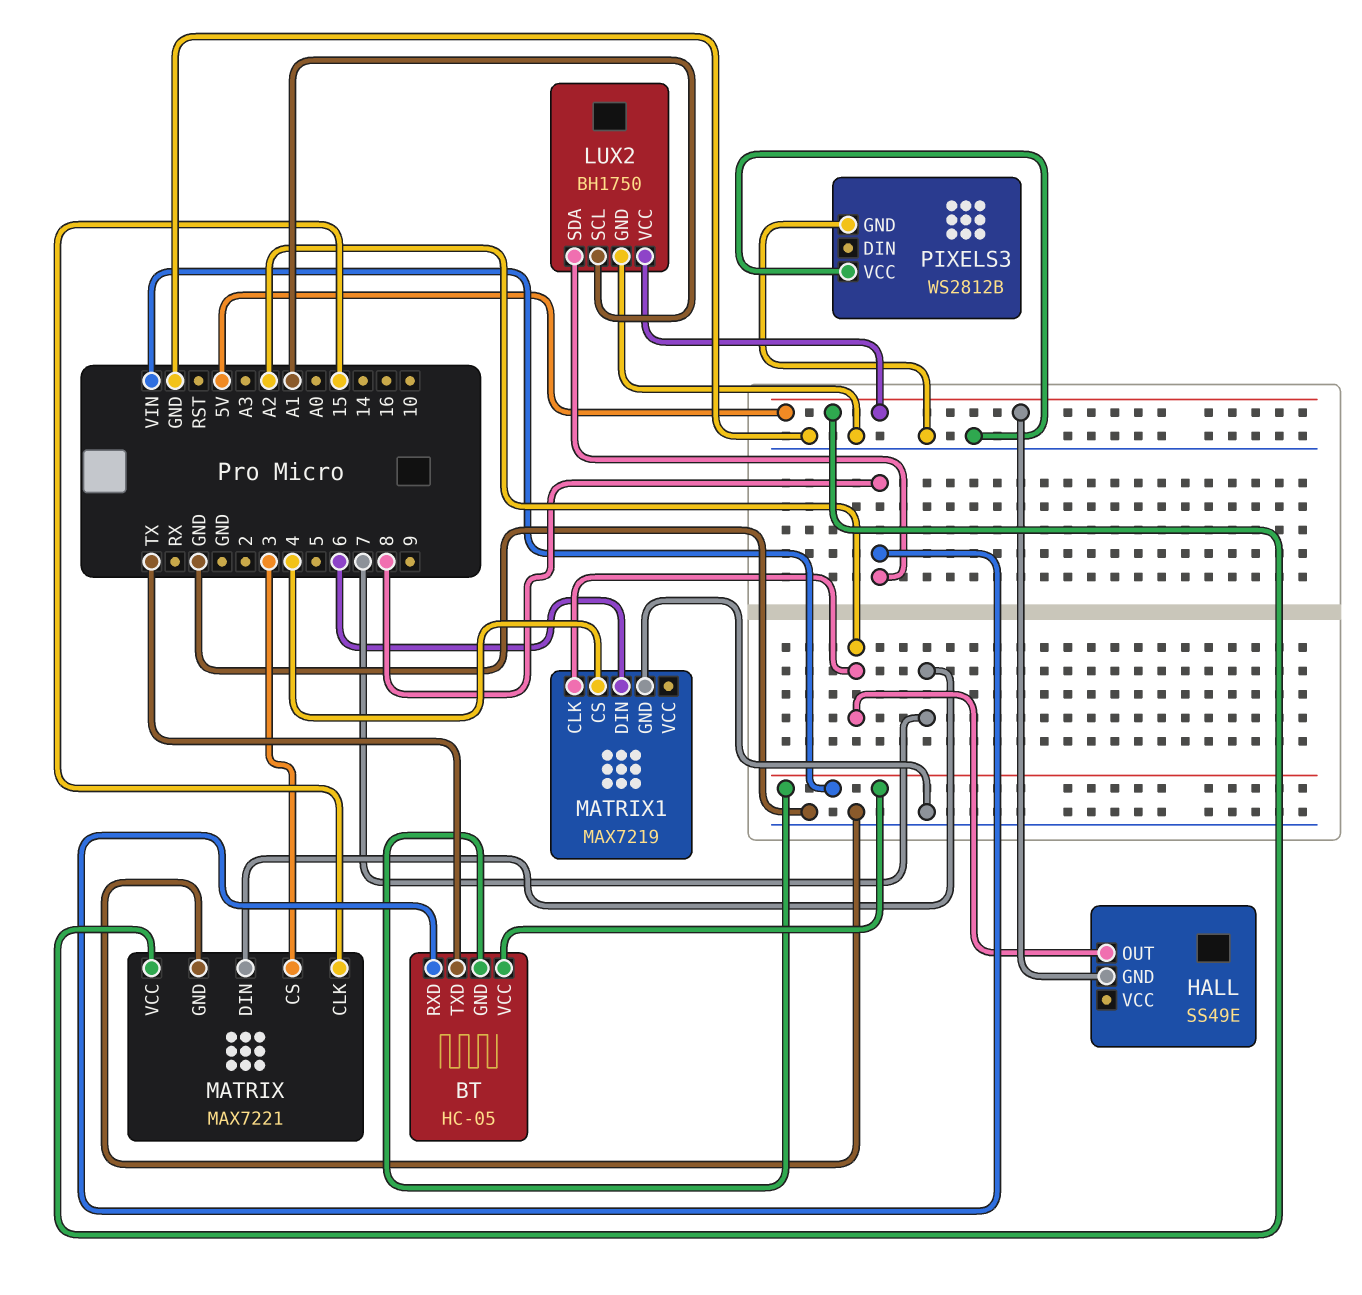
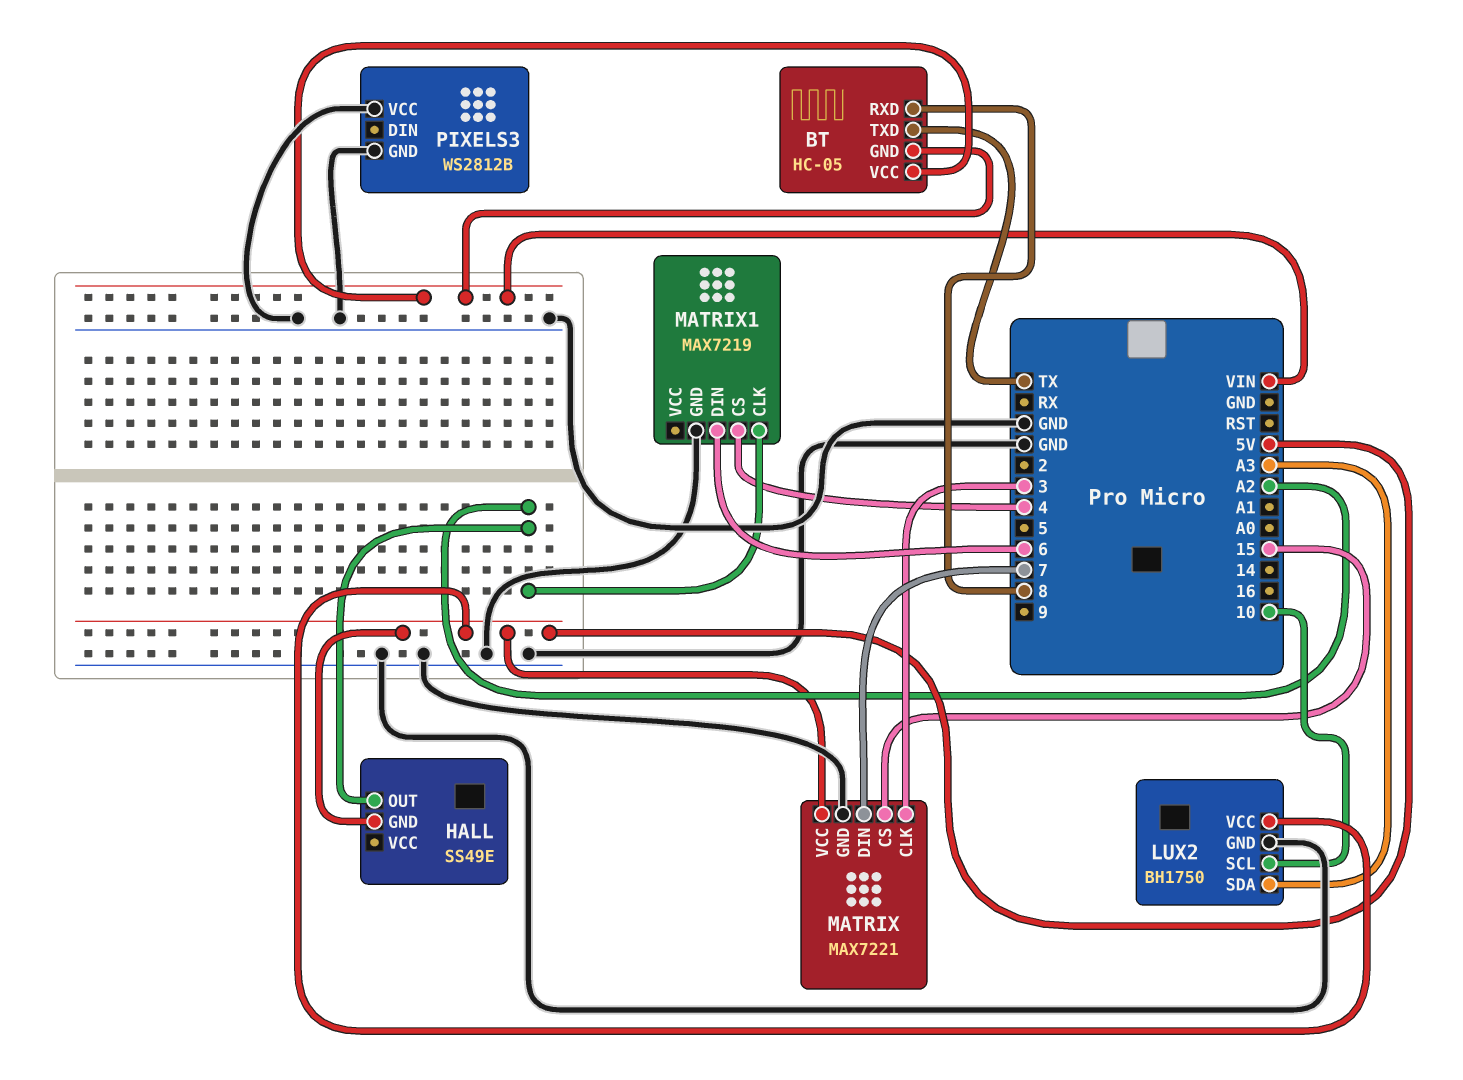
LUX2 pin SCL: A1 -> 10
LUX2 pin SDA: 8 -> A3
MATRIX pin CLK: 15 -> 3
MATRIX pin CS: 3 -> 15

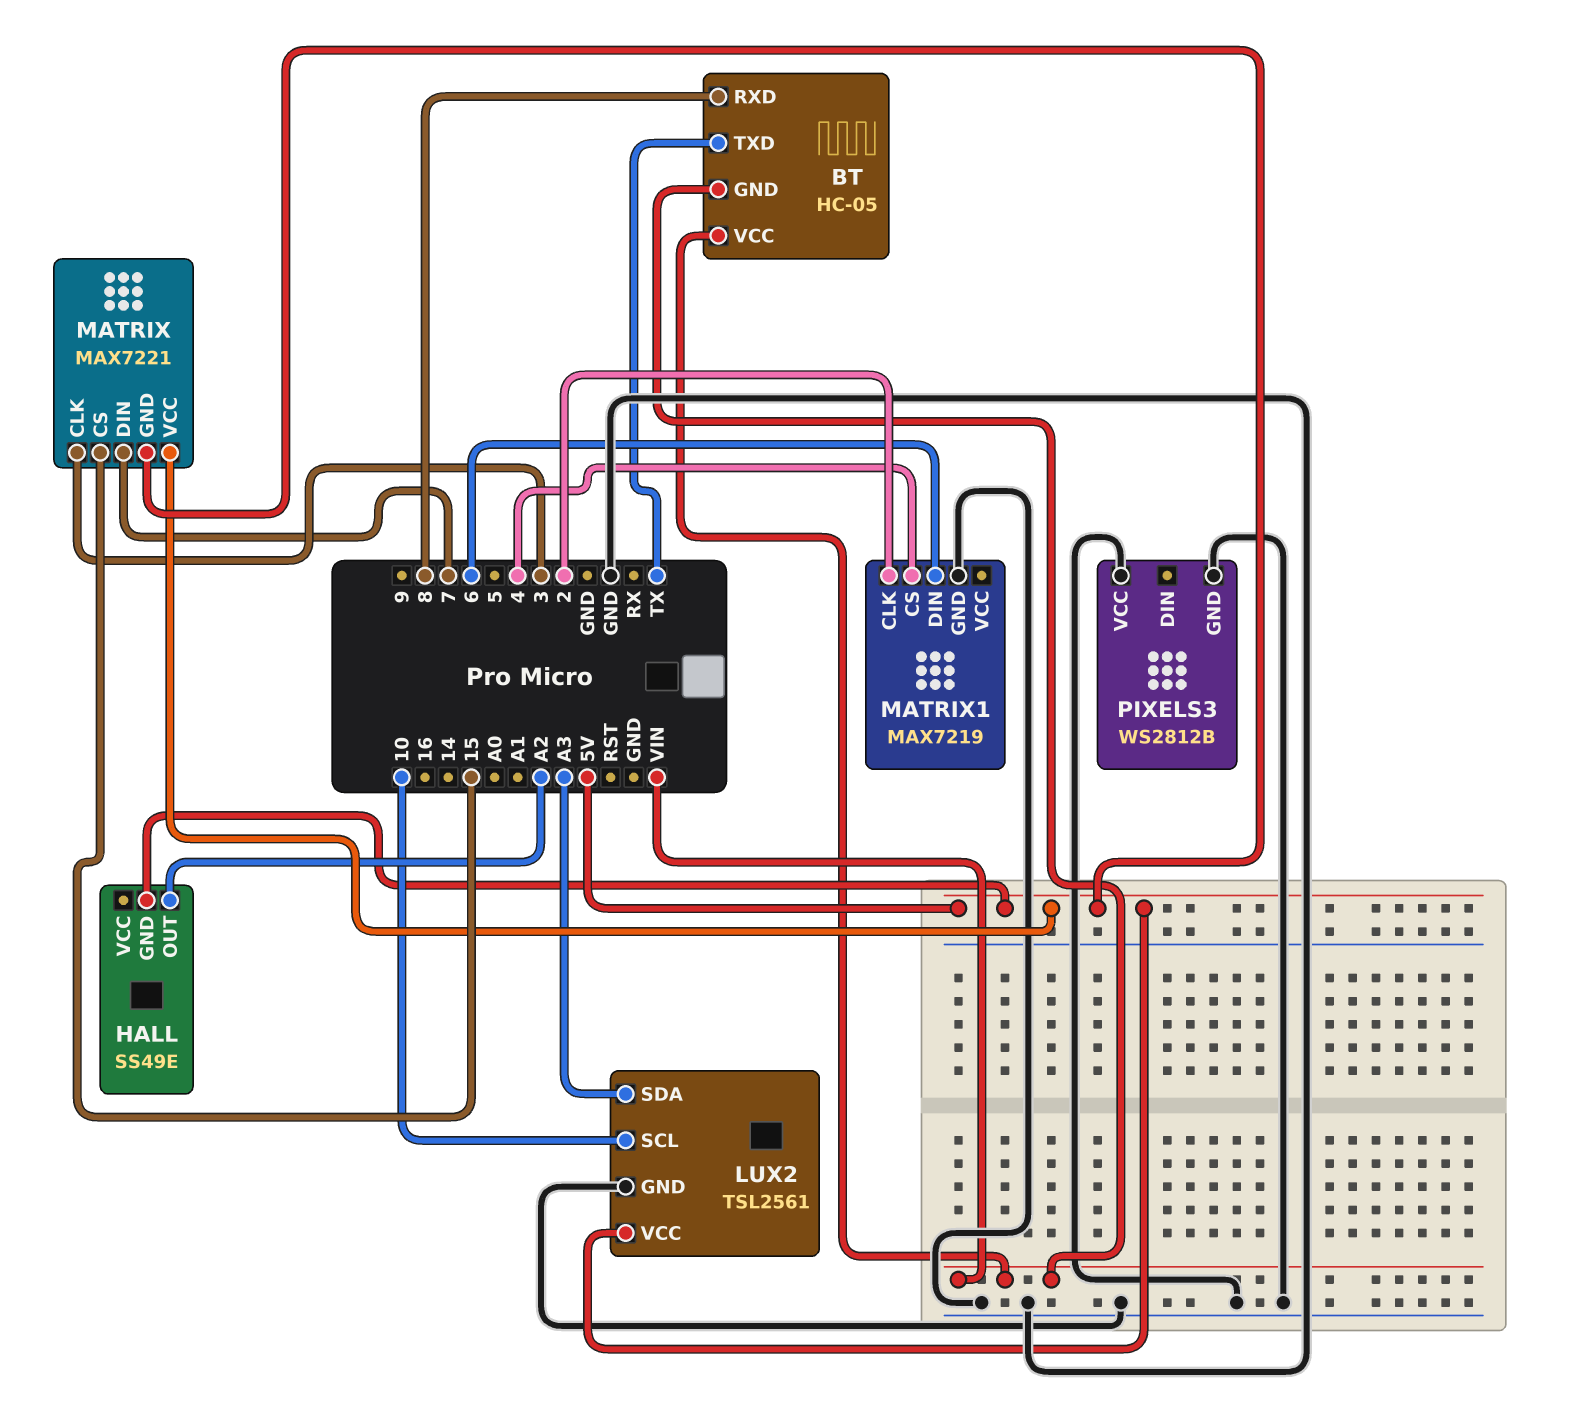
LUX2: BH1750 -> TSL2561
MATRIX pin GND: GND -> 5V
MATRIX1 pin CLK: A2 -> 2

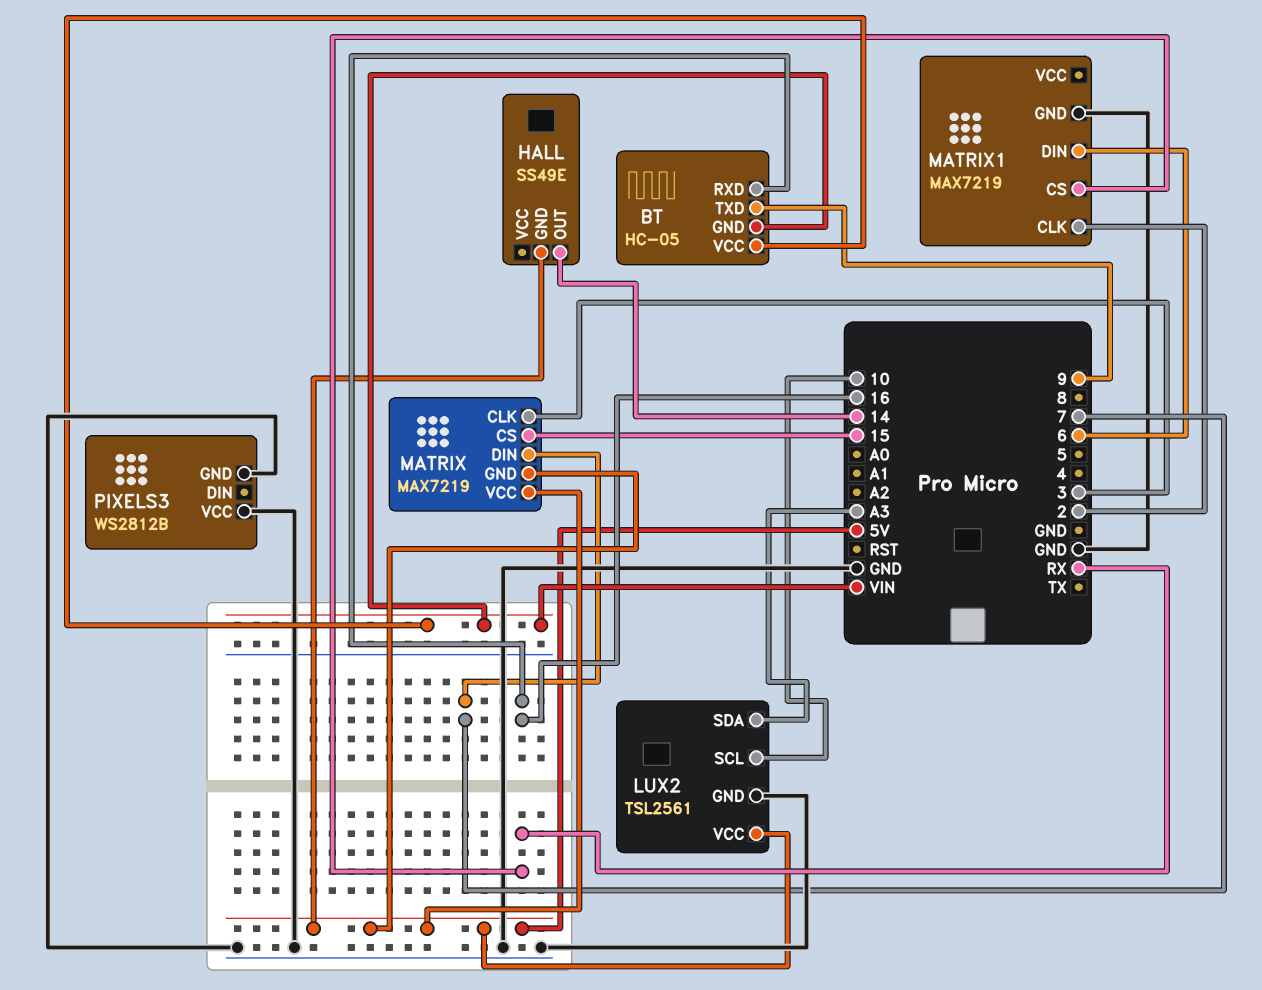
BT pin RXD: 8 -> 16
BT pin TXD: TX -> 9
HALL pin OUT: A2 -> 14
MATRIX: MAX7221 -> MAX7219
MATRIX1 pin CS: 4 -> RX

